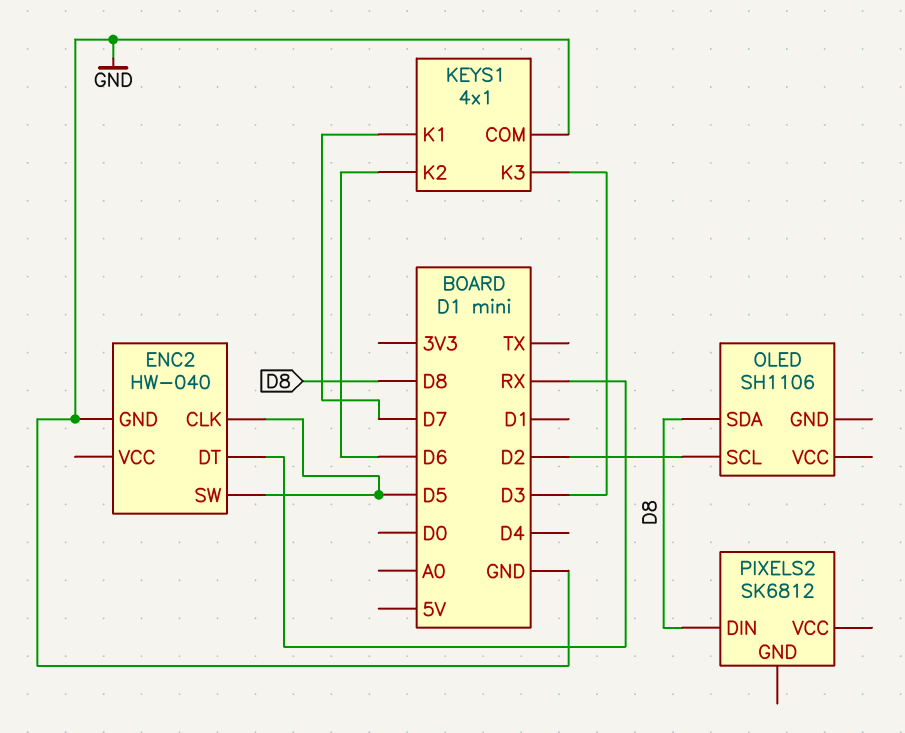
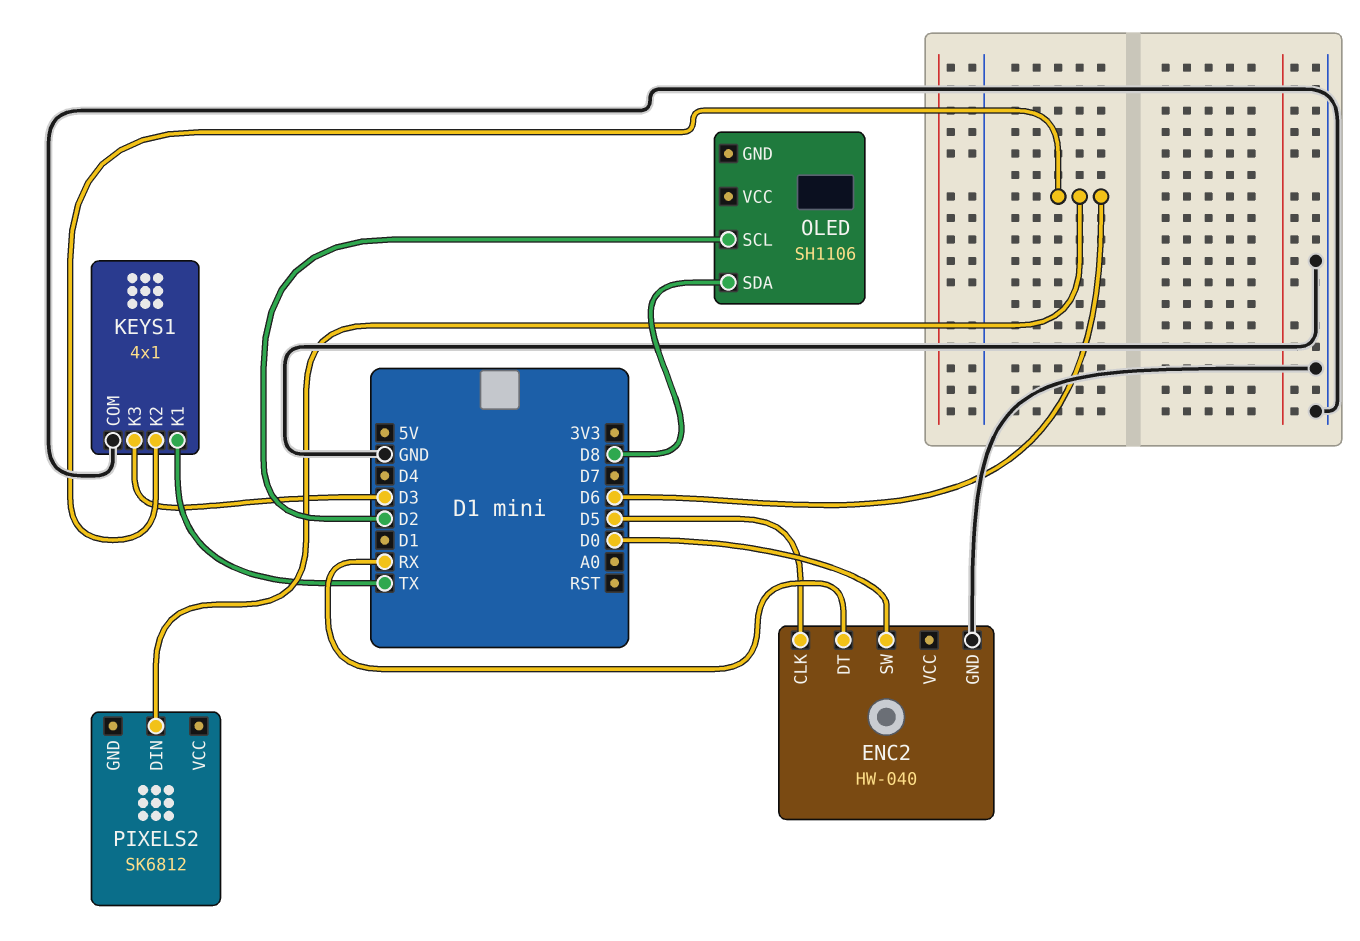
ENC2 pin SW: D5 -> D0
KEYS1 pin K1: D7 -> TX
PIXELS2 pin DIN: D8 -> D6

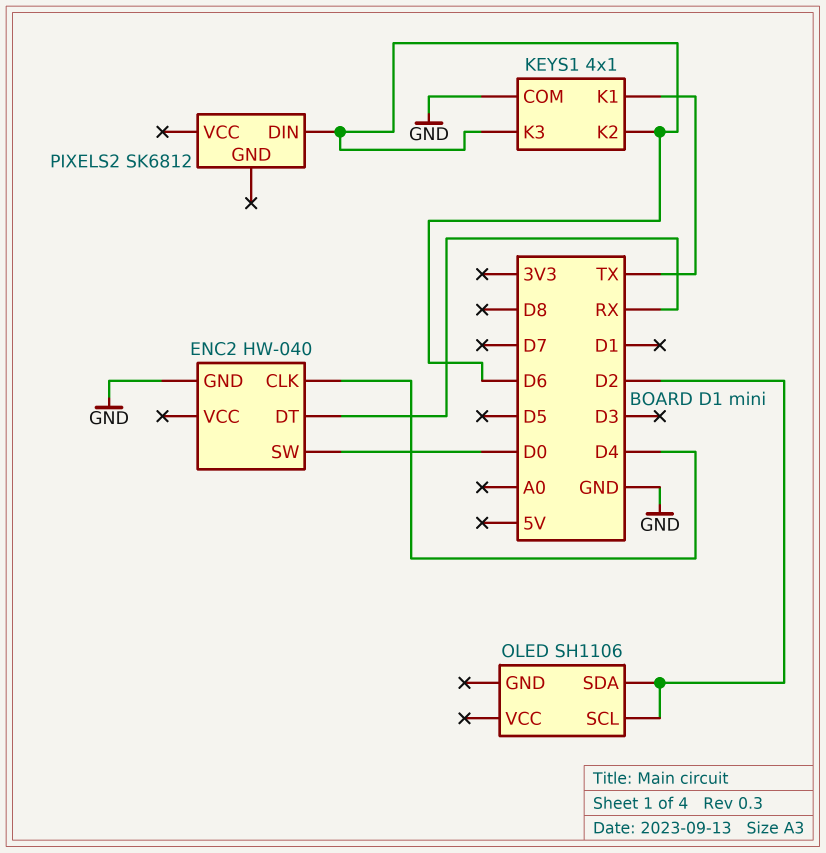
ENC2 pin CLK: D5 -> D4
KEYS1 pin K3: D3 -> D6
OLED pin SDA: D8 -> D2

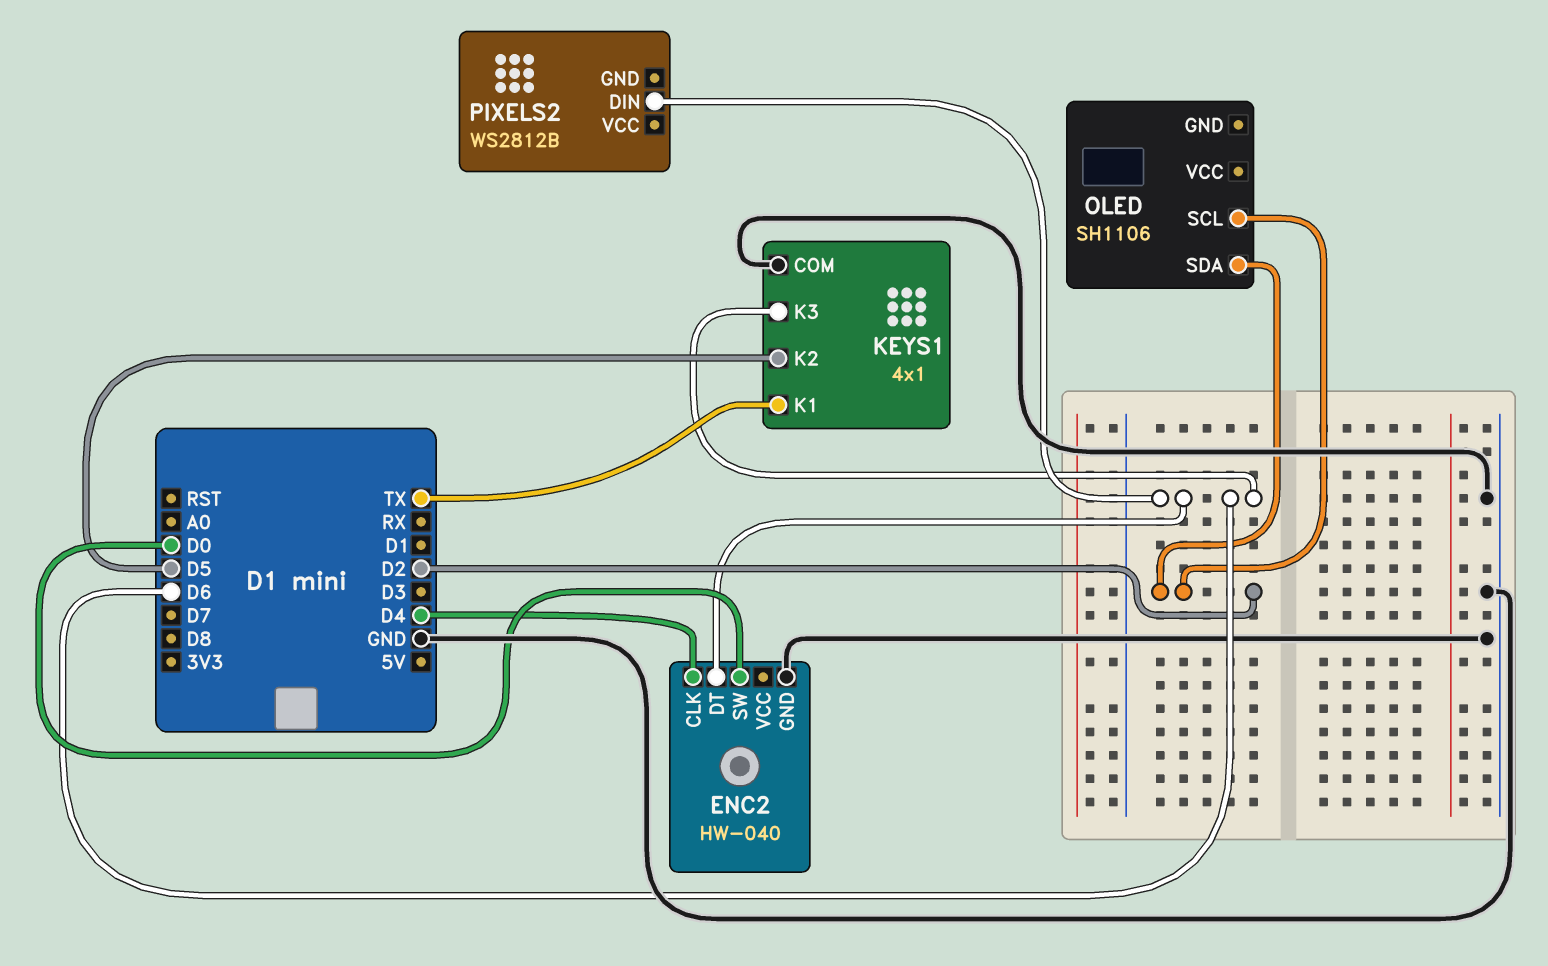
ENC2 pin DT: RX -> D6
KEYS1 pin K2: D6 -> D5
PIXELS2: SK6812 -> WS2812B

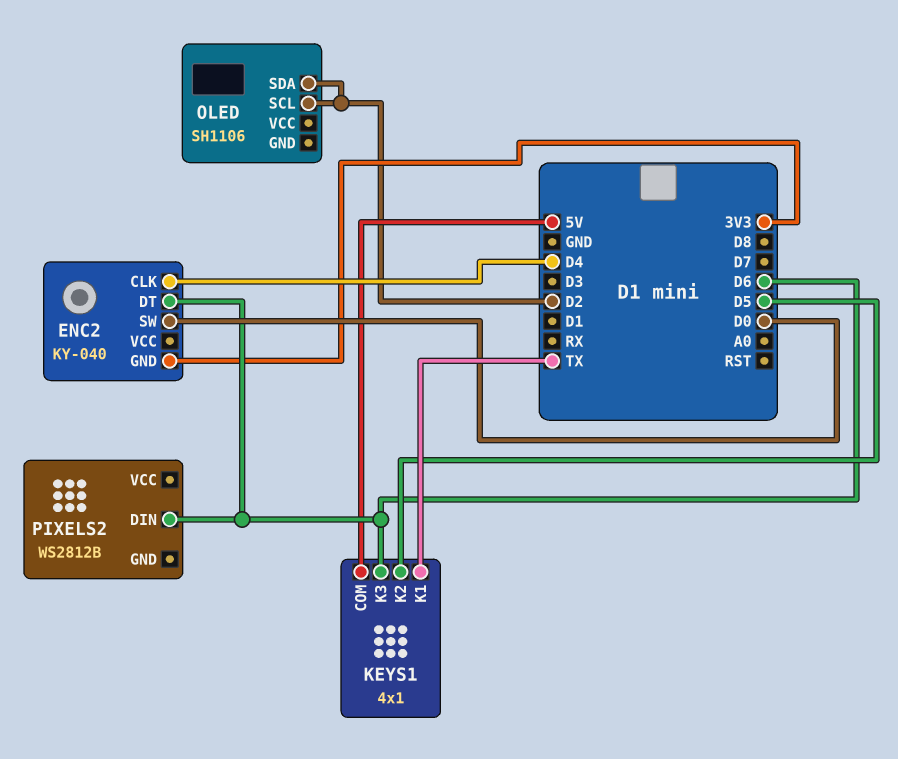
ENC2: HW-040 -> KY-040
ENC2 pin GND: GND -> 3V3
KEYS1 pin COM: GND -> 5V

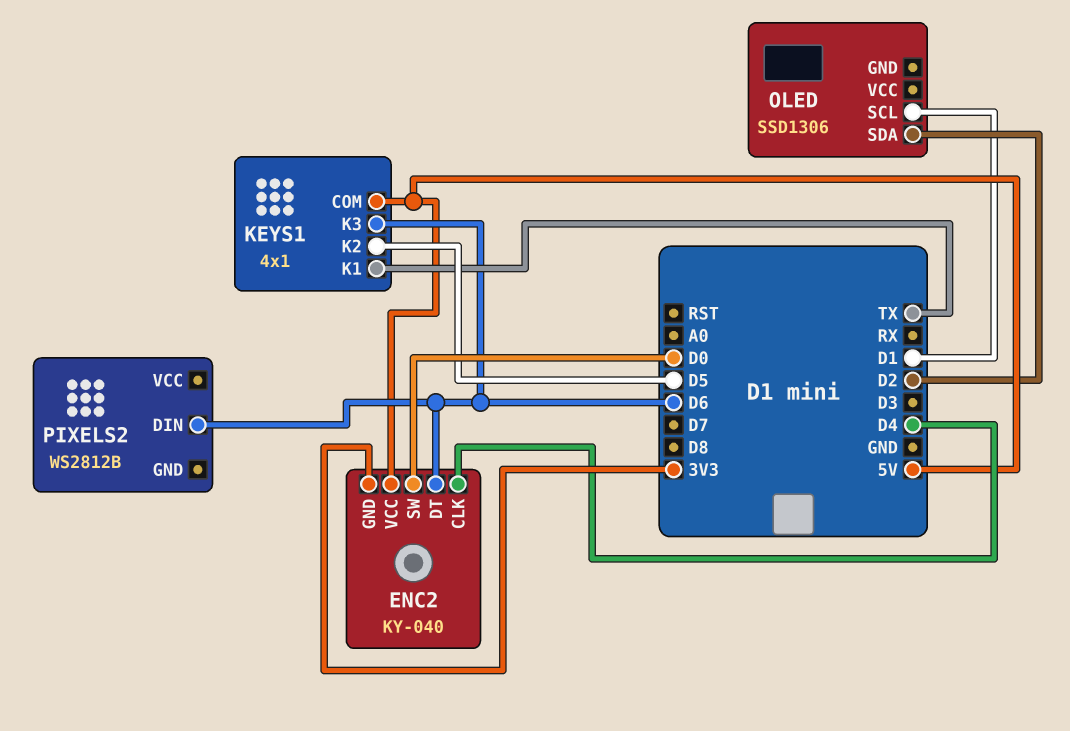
ENC2 pin VCC: none -> 5V
OLED: SH1106 -> SSD1306
OLED pin SCL: D2 -> D1

